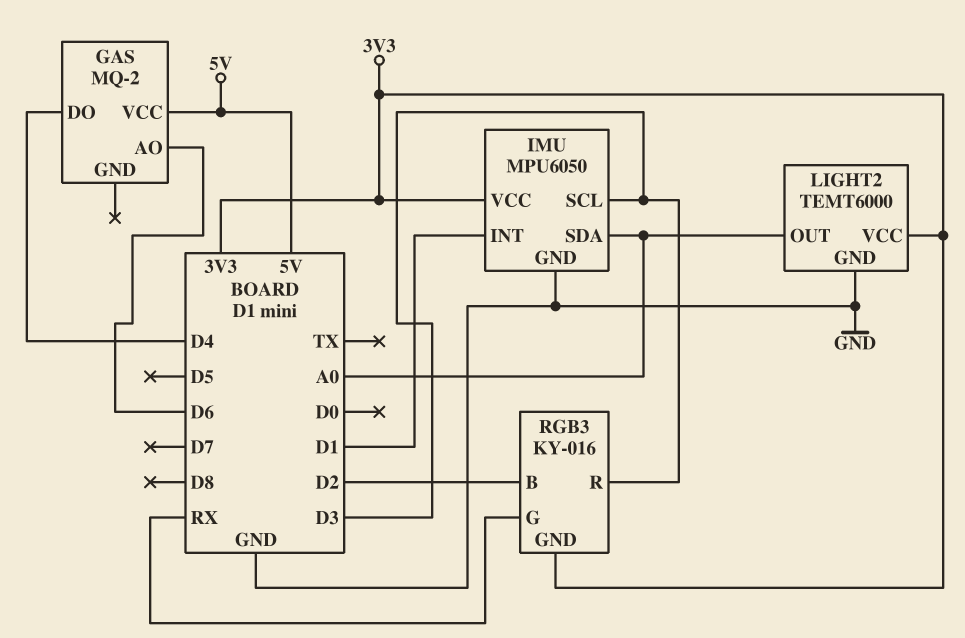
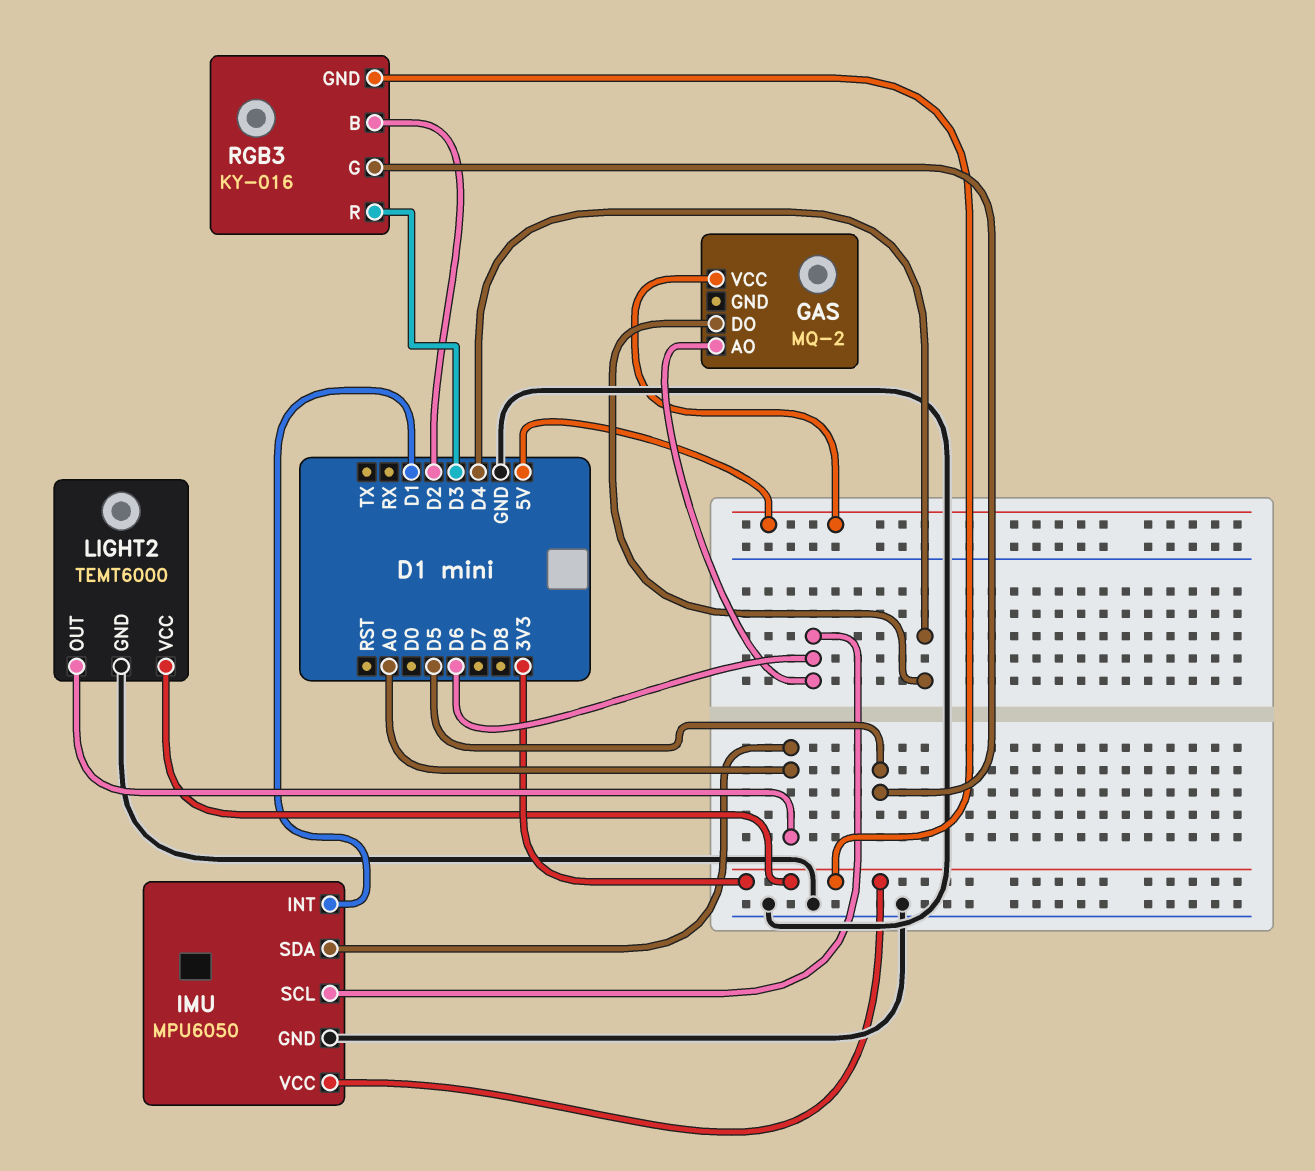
IMU pin SCL: D3 -> D6
RGB3 pin G: RX -> D5

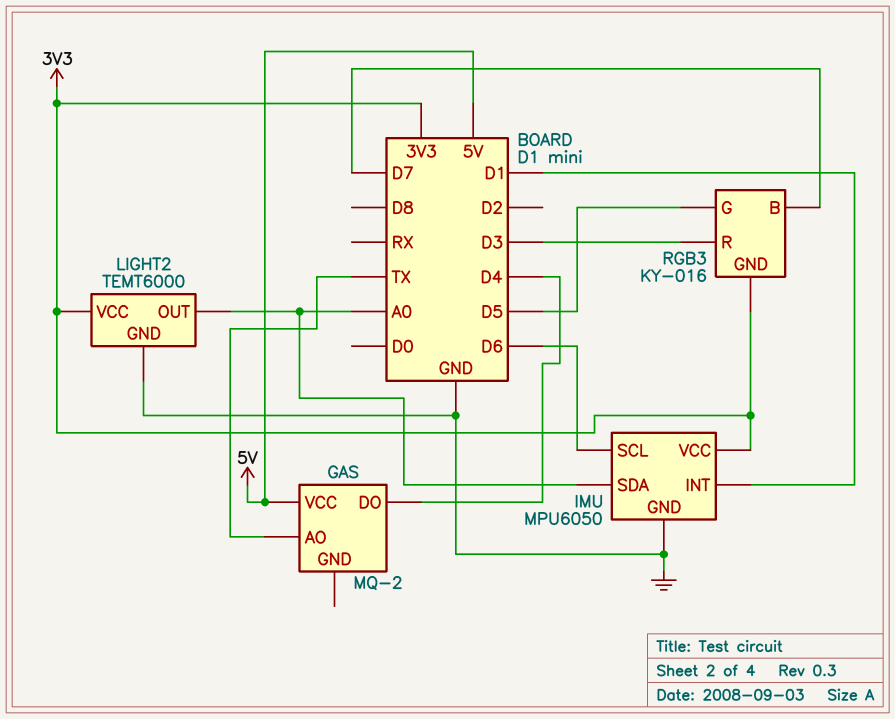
GAS pin AO: D6 -> TX
RGB3 pin B: D2 -> D7

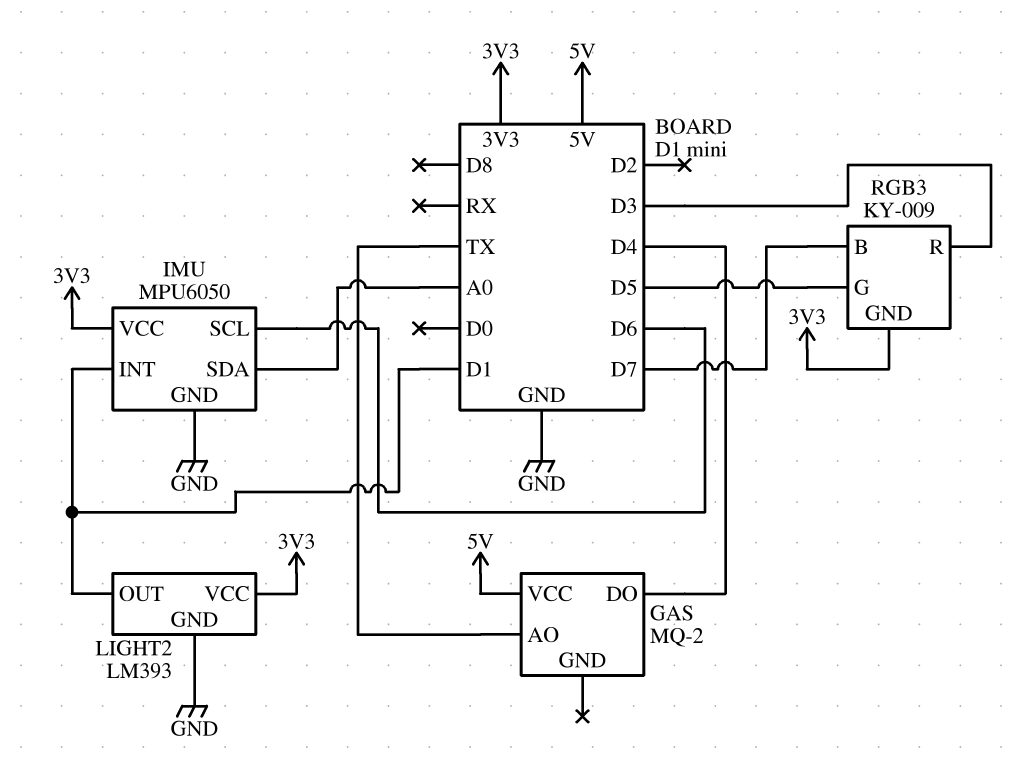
LIGHT2: TEMT6000 -> LM393
LIGHT2 pin OUT: A0 -> D1
RGB3: KY-016 -> KY-009

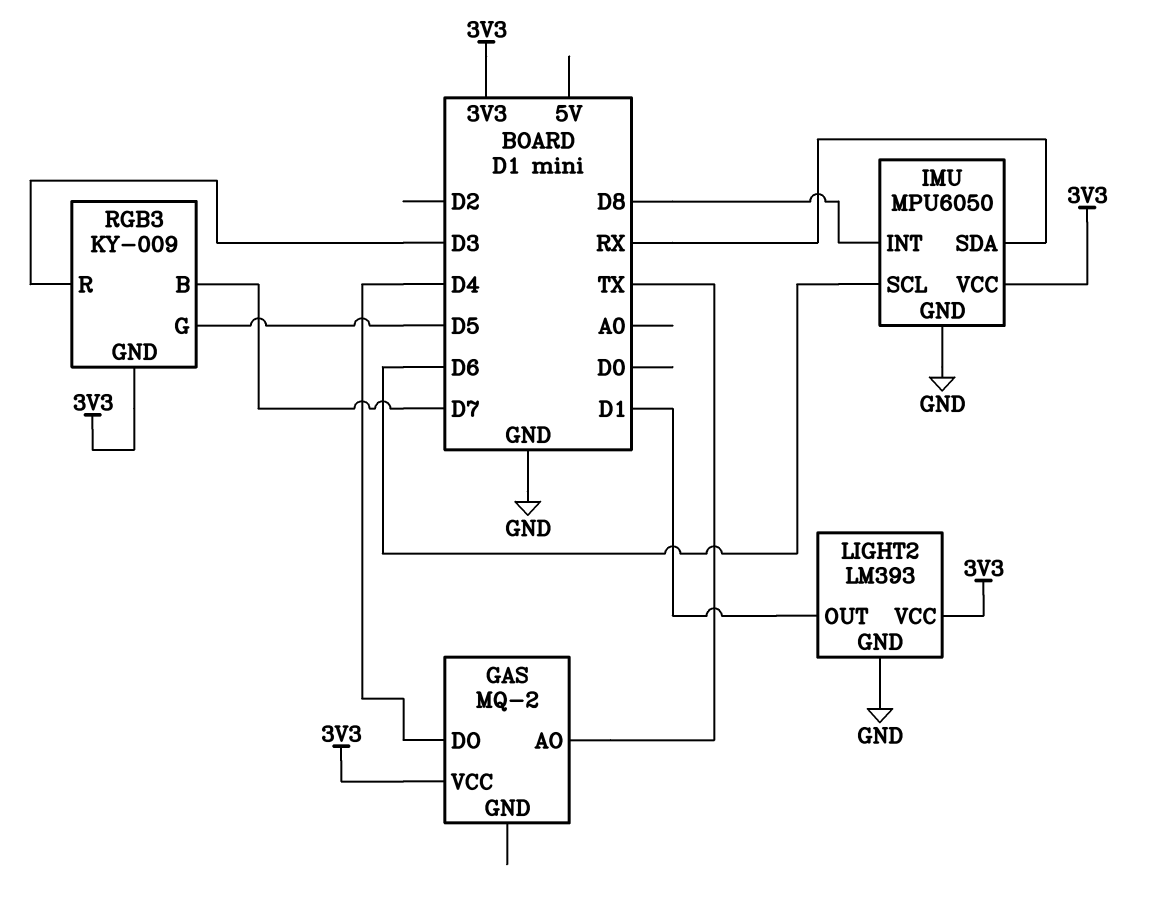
GAS pin VCC: 5V -> 3V3
IMU pin INT: D1 -> D8
IMU pin SDA: A0 -> RX

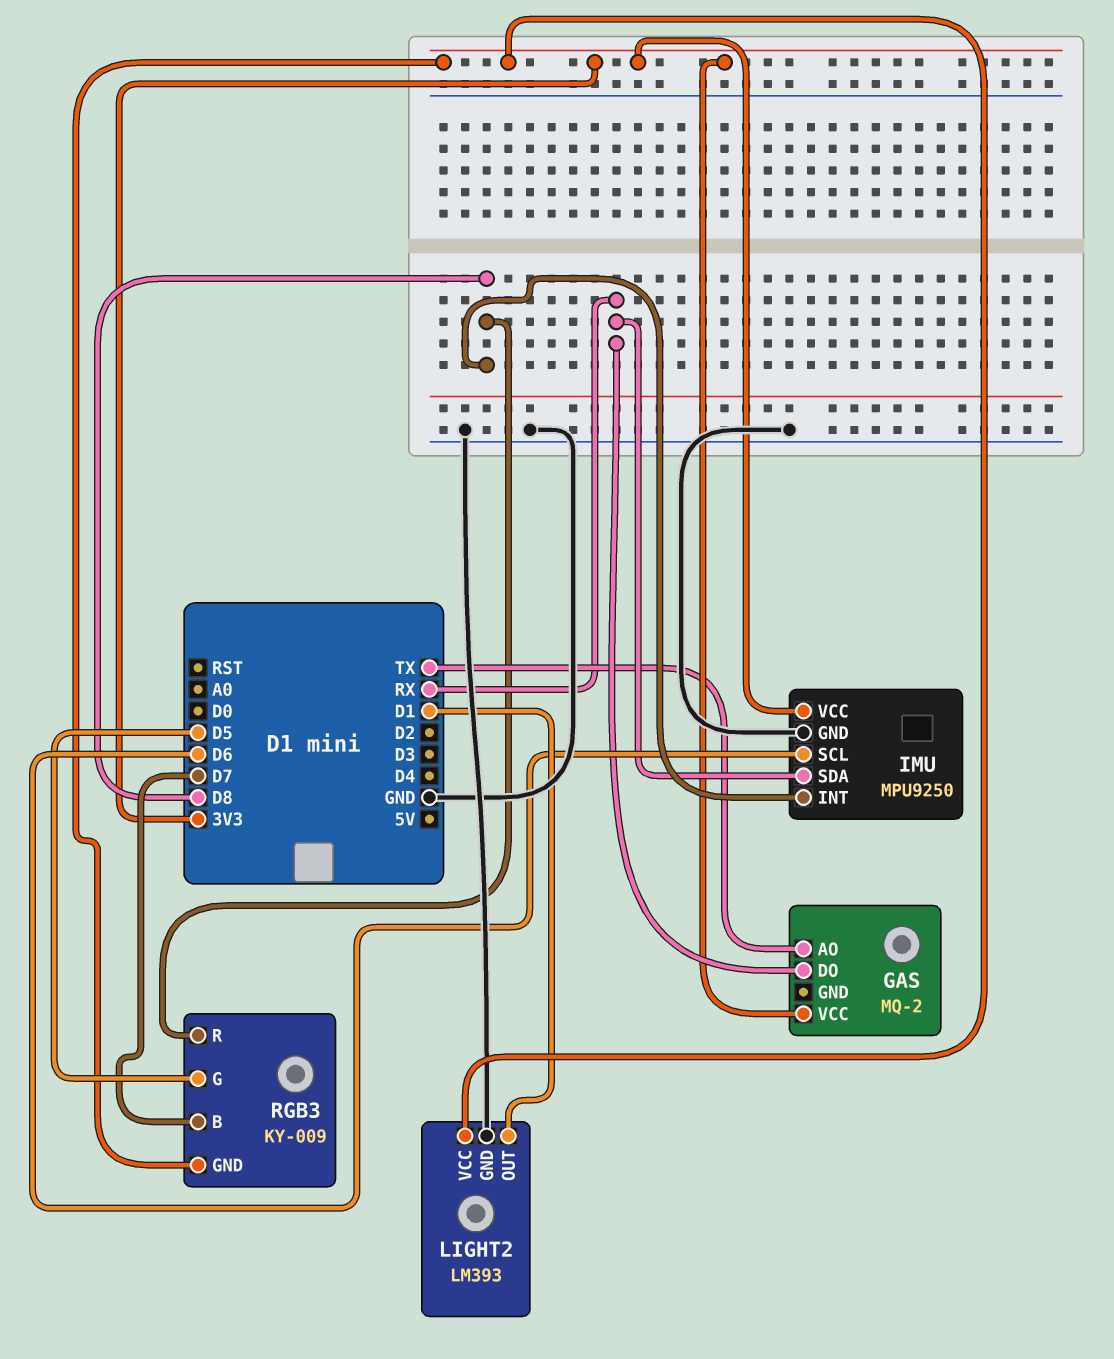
GAS pin DO: D4 -> RX
IMU: MPU6050 -> MPU9250
RGB3 pin R: D3 -> D8

